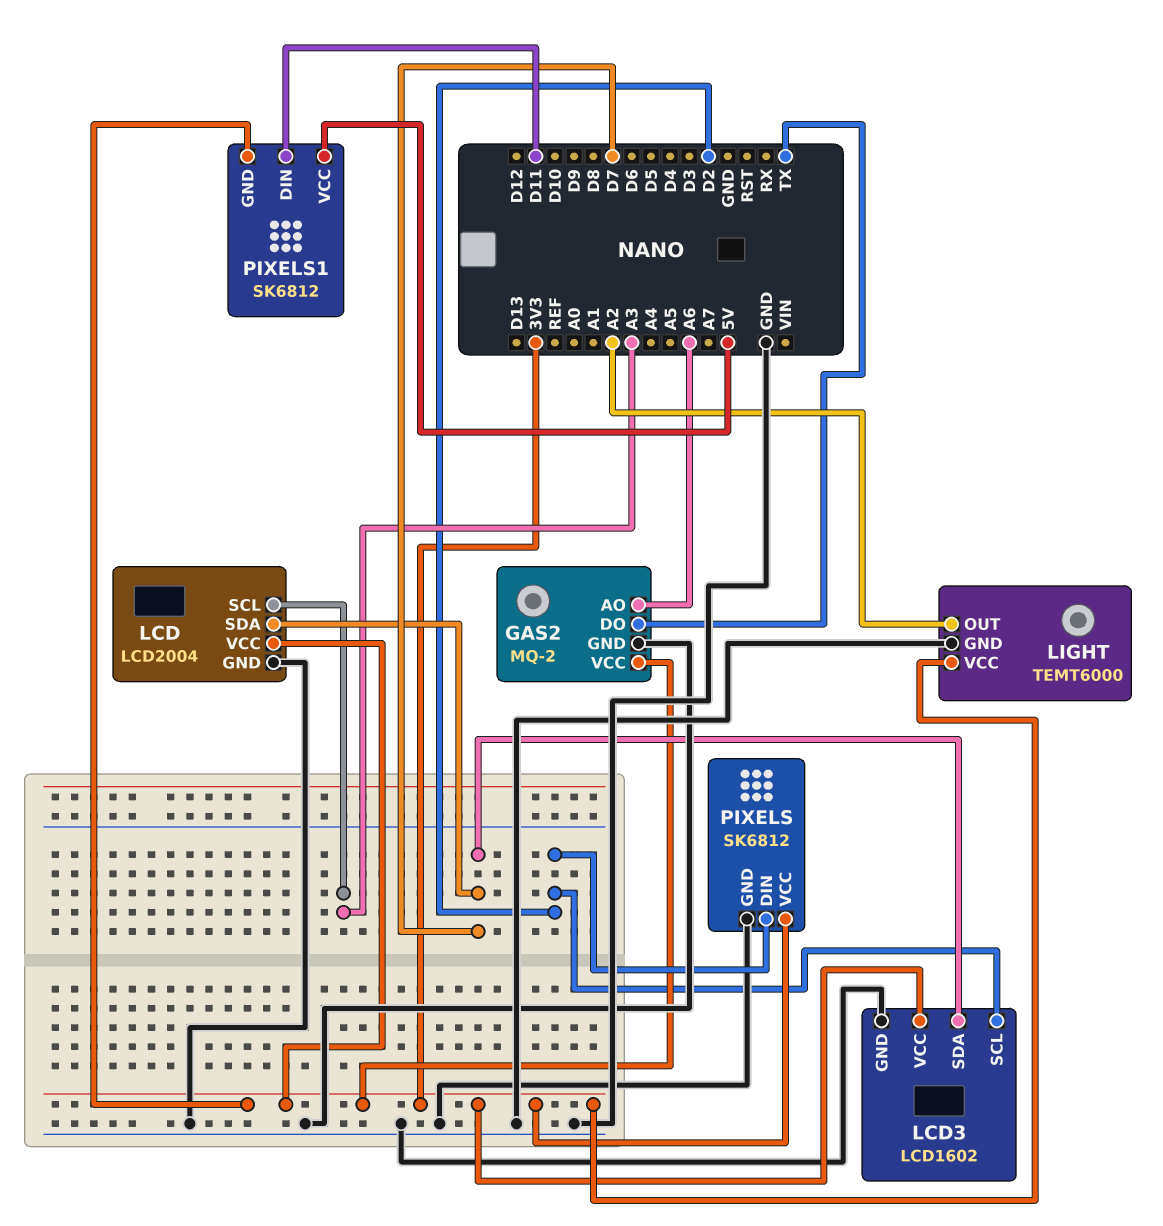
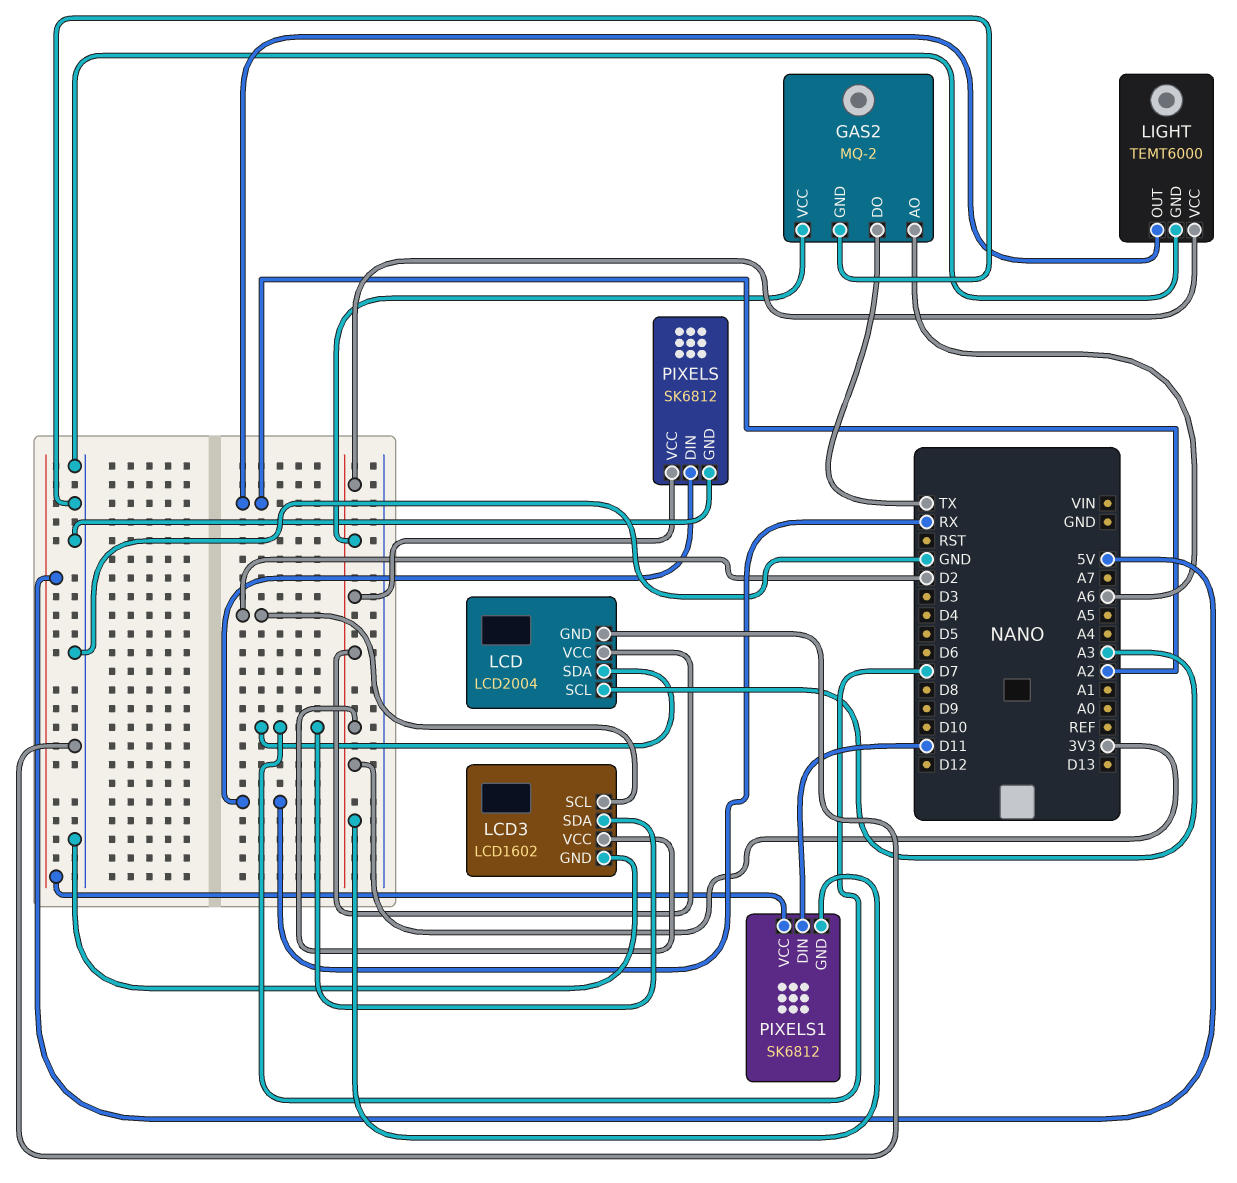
PIXELS pin DIN: D2 -> RX

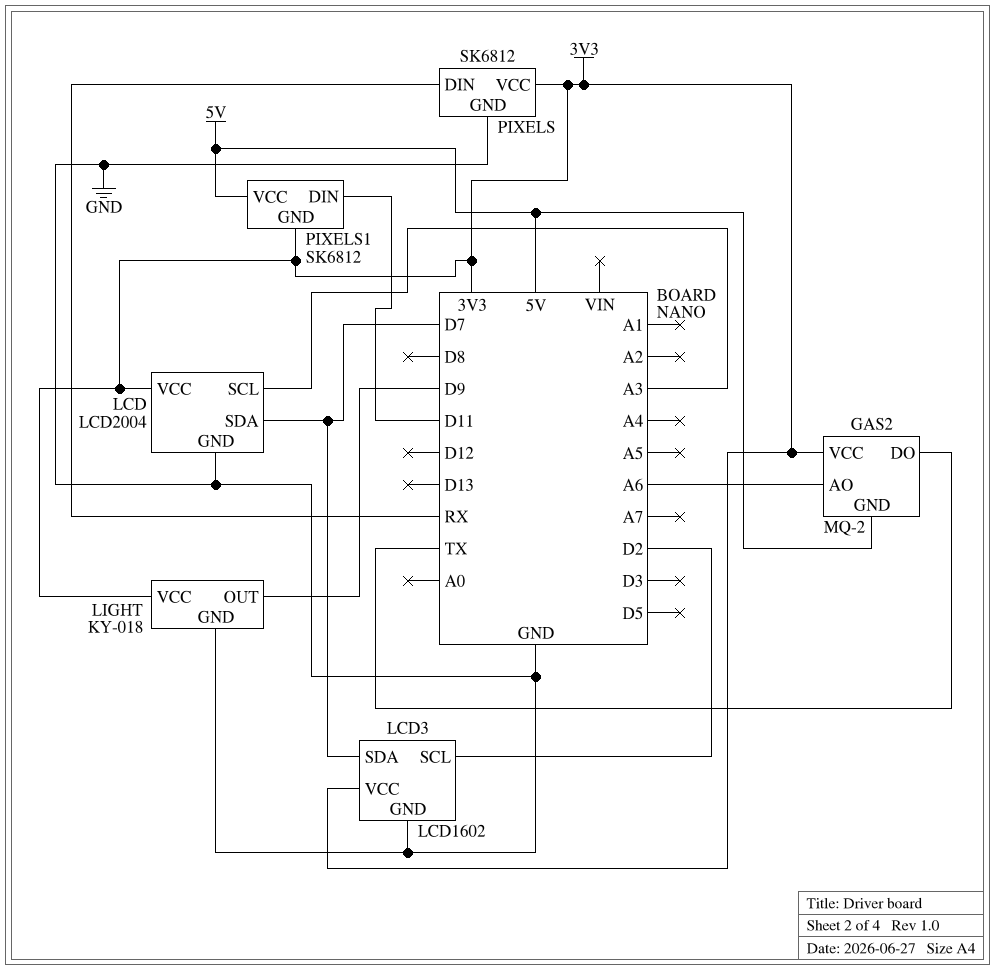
GAS2 pin GND: GND -> 5V
LIGHT: TEMT6000 -> KY-018
LIGHT pin OUT: A2 -> D9

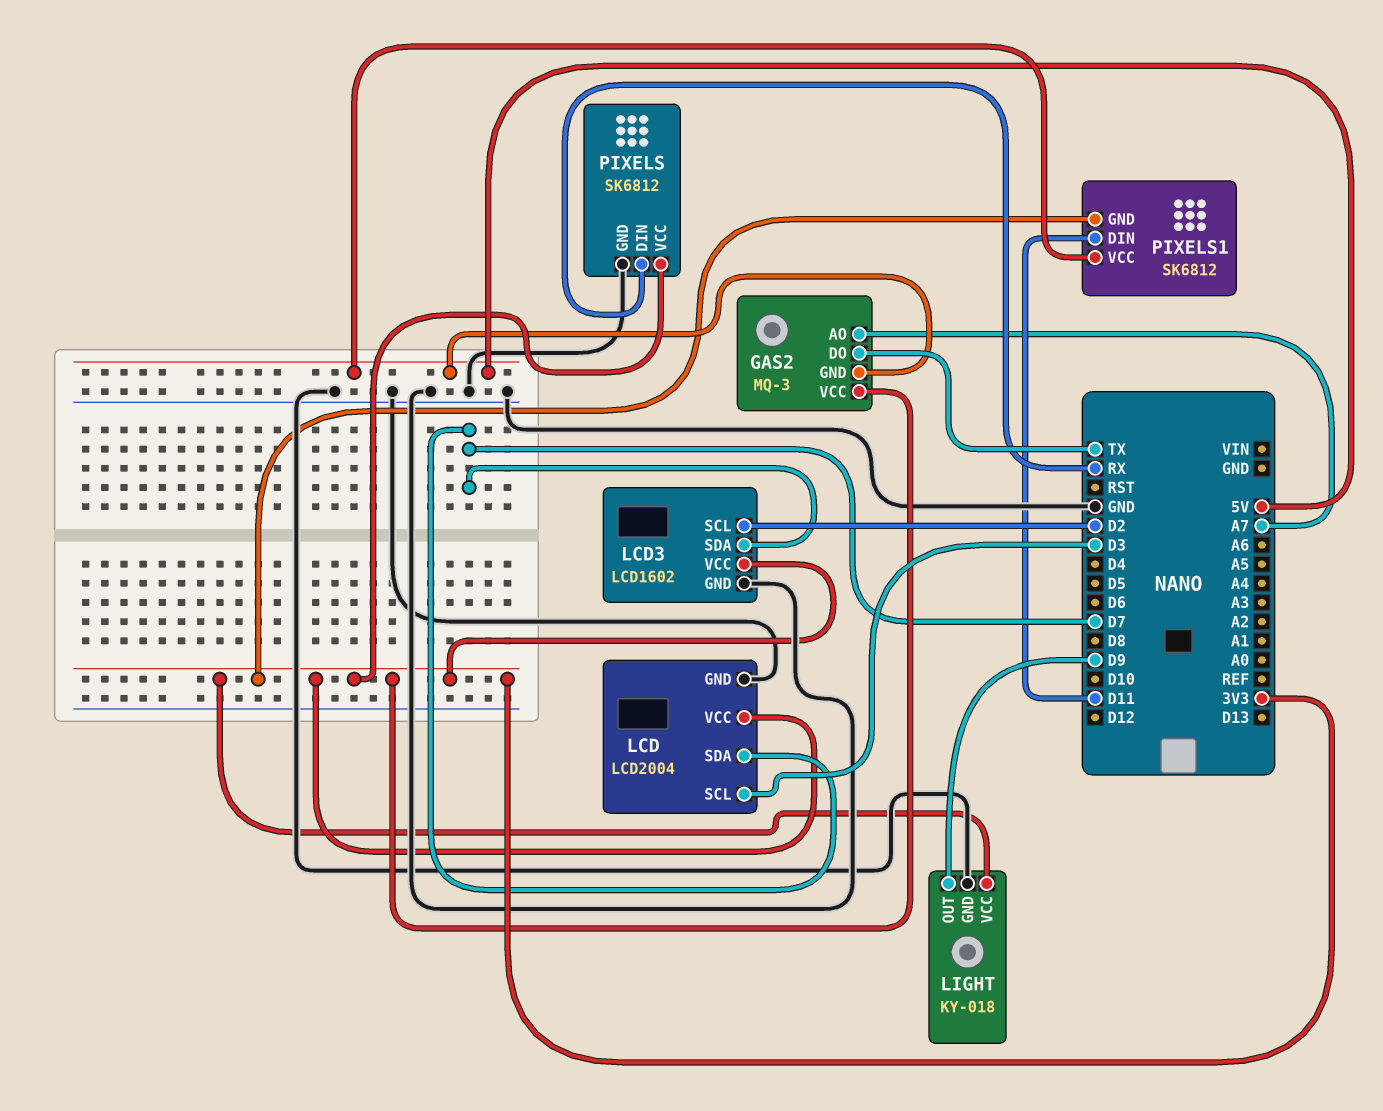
GAS2: MQ-2 -> MQ-3
GAS2 pin AO: A6 -> A7
LCD pin SCL: A3 -> D3

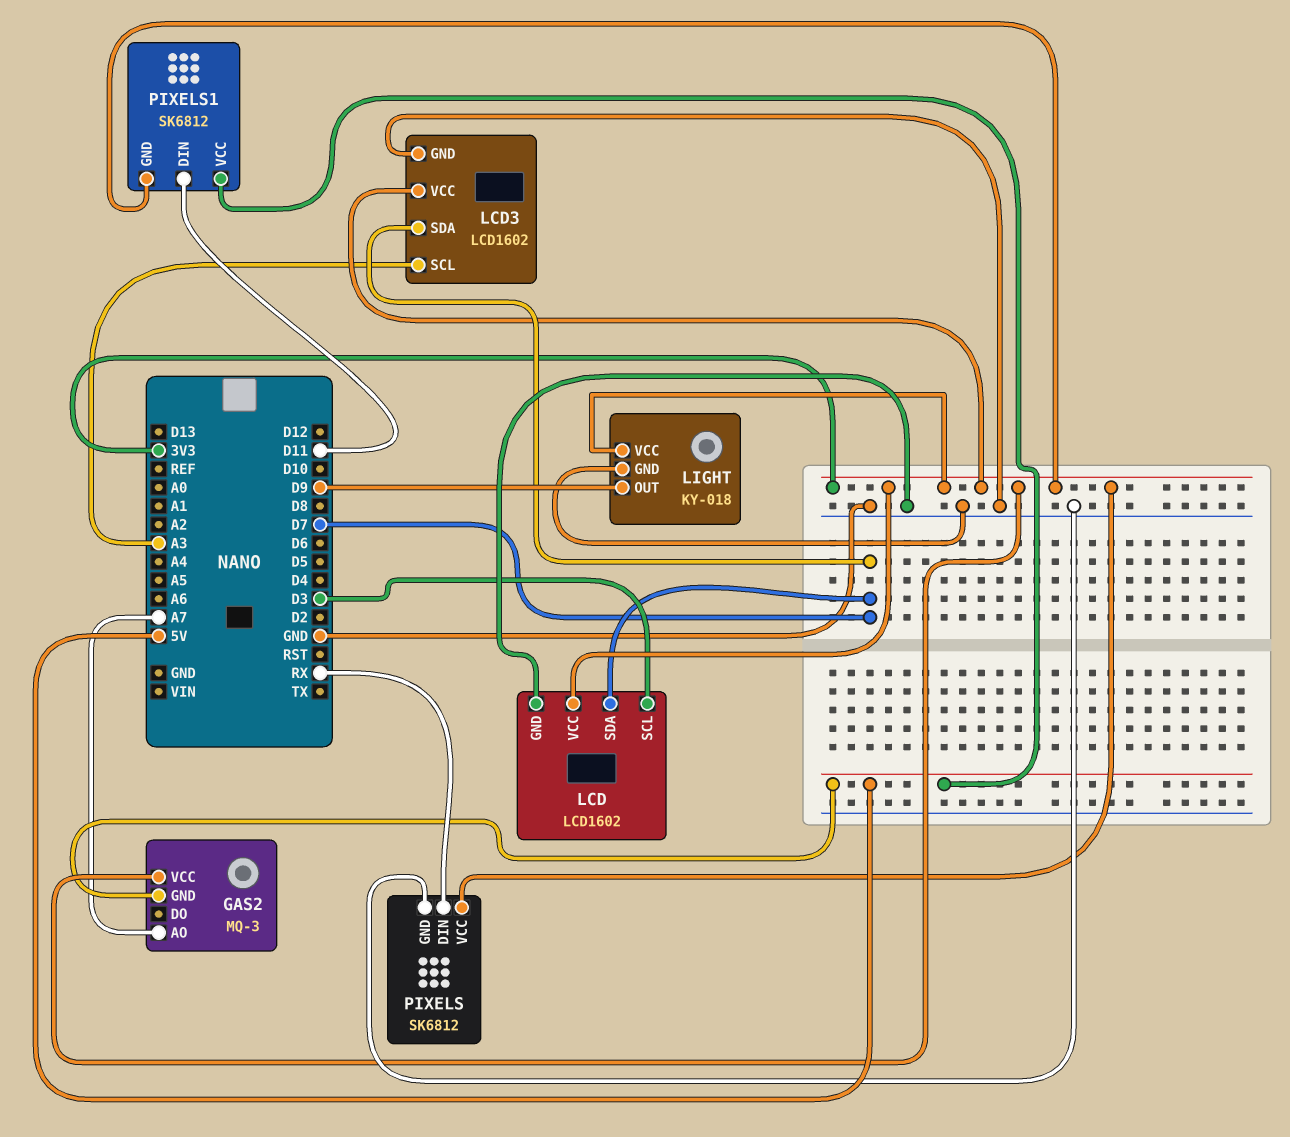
GAS2 pin DO: TX -> none
LCD: LCD2004 -> LCD1602
LCD3 pin SCL: D2 -> A3

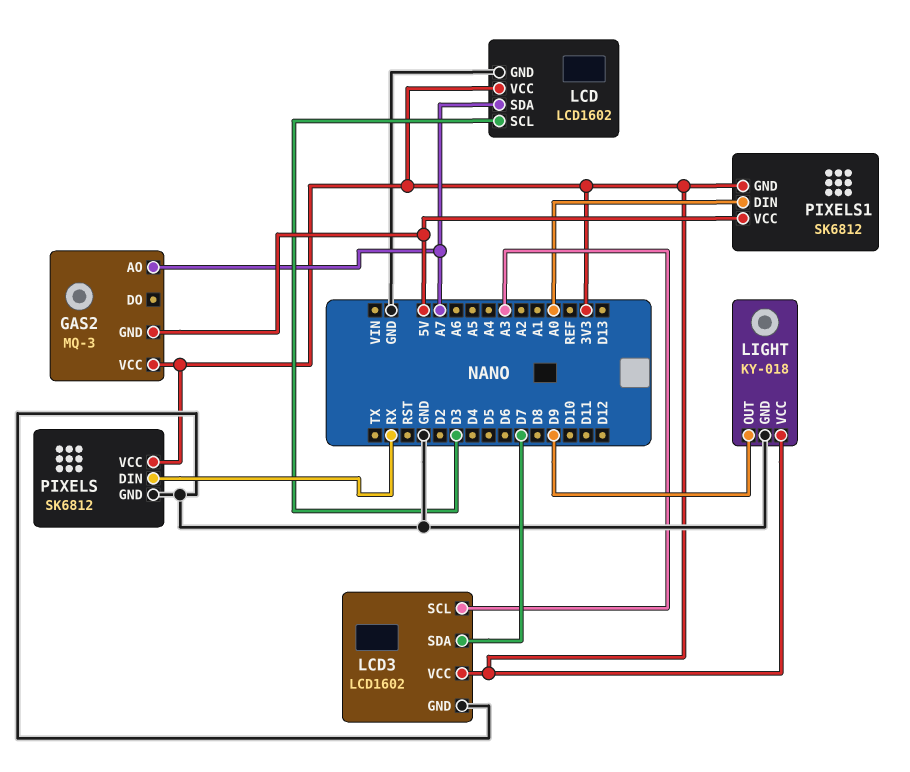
LCD pin SDA: D7 -> A7
PIXELS1 pin DIN: D11 -> A0

